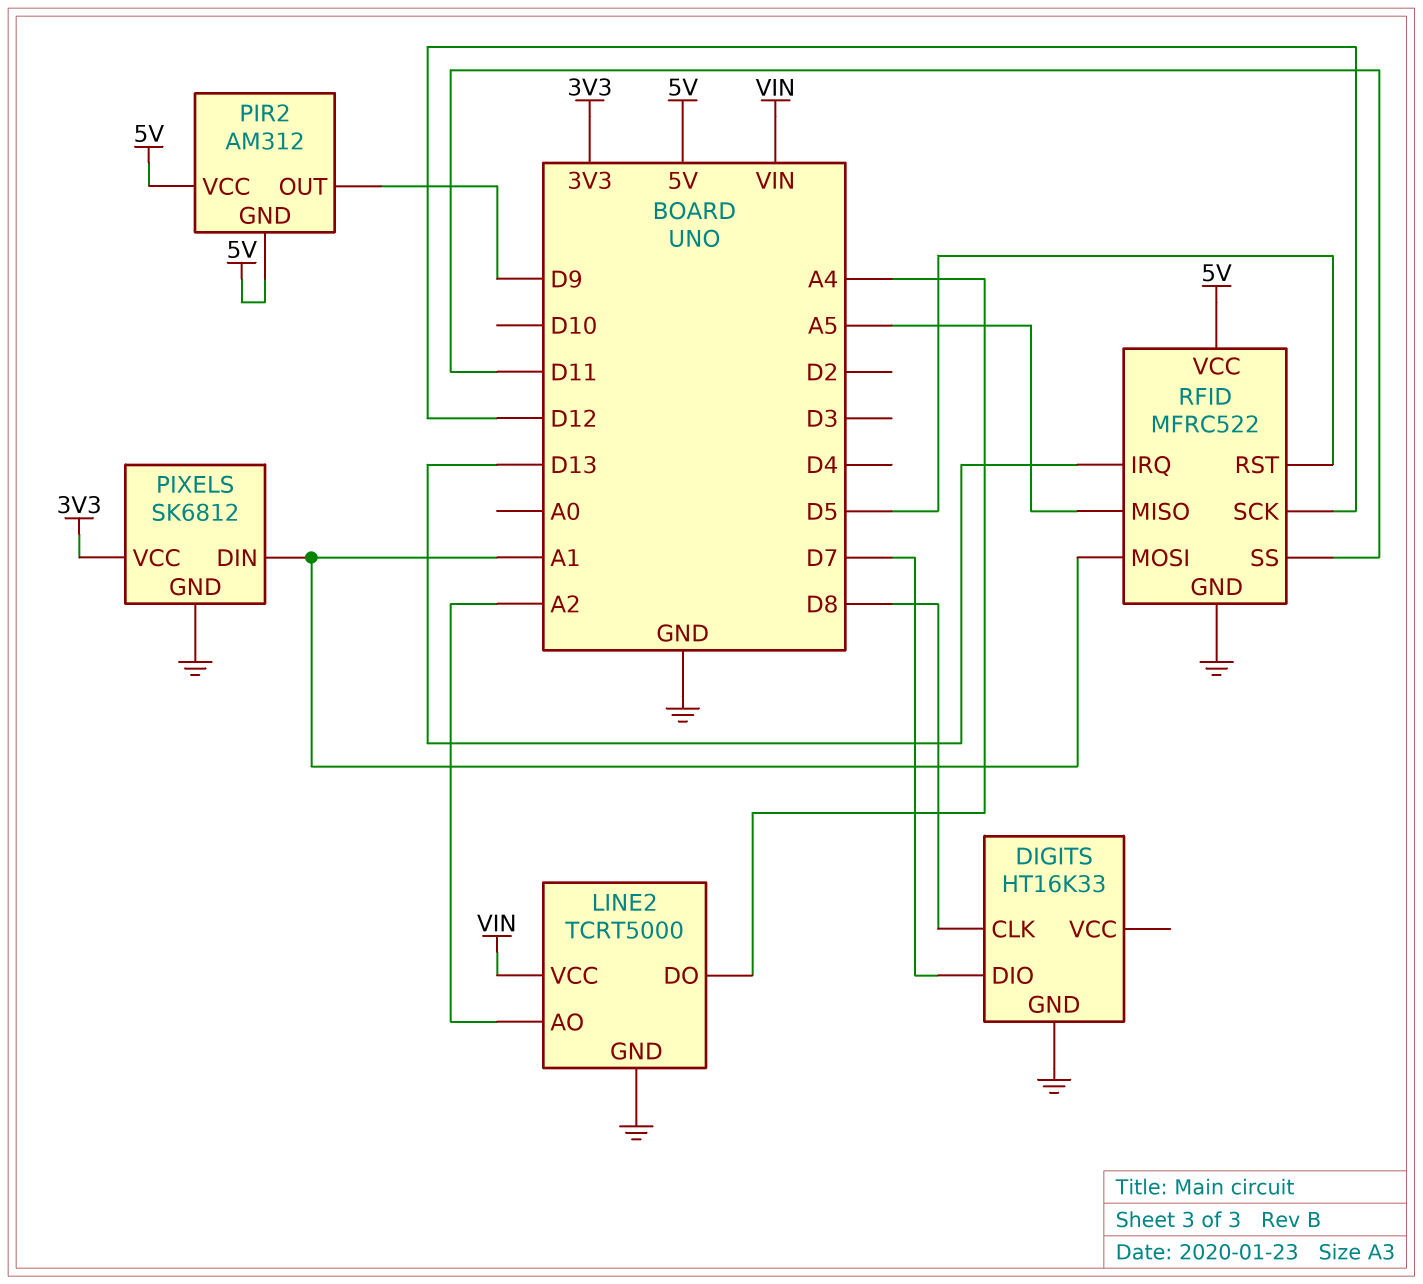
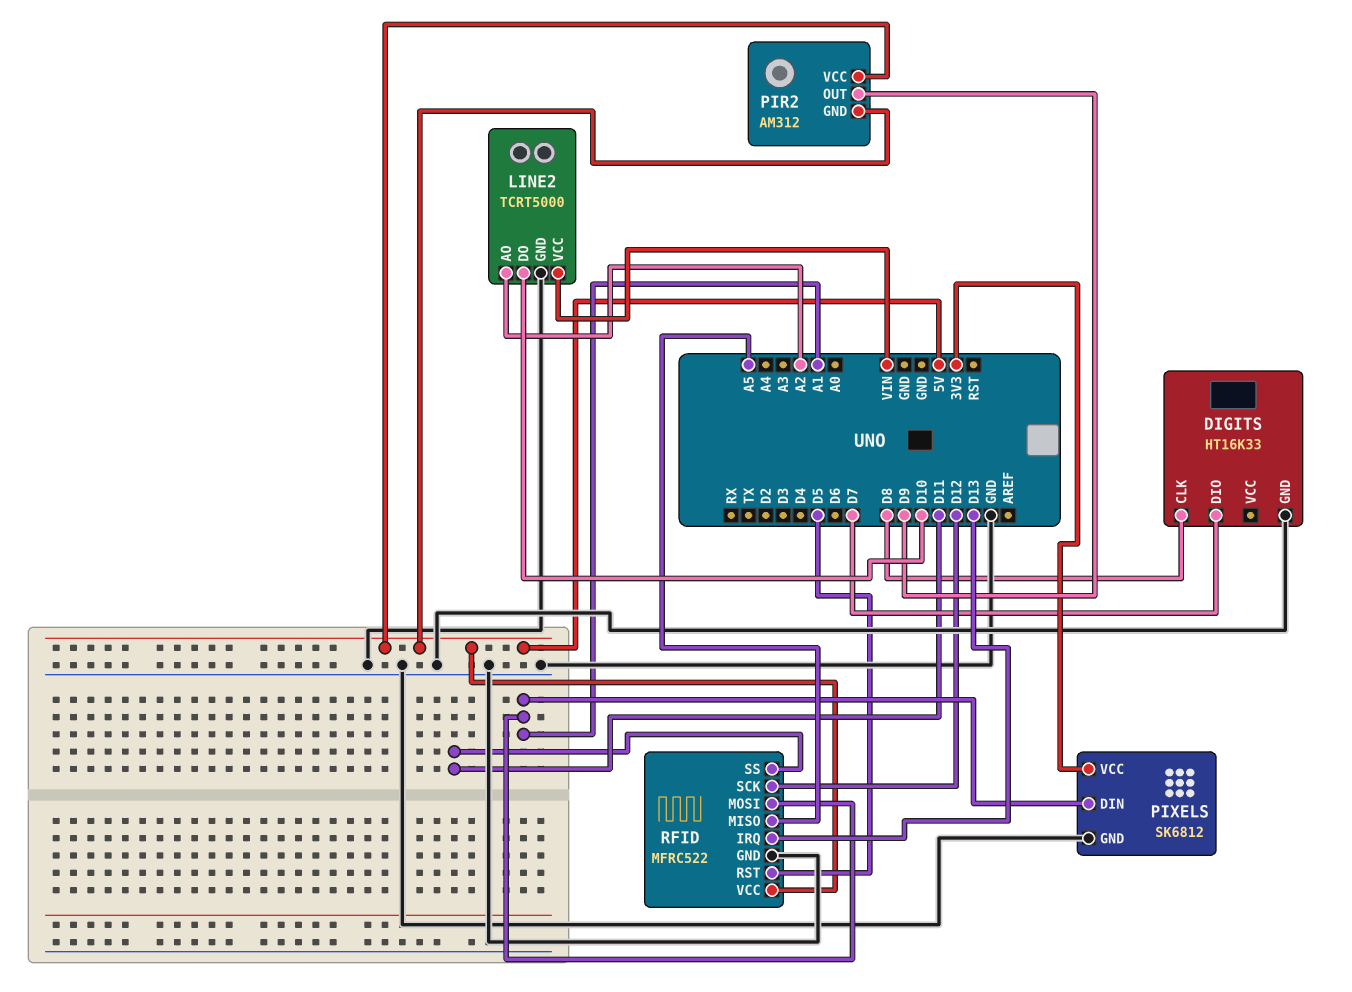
LINE2 pin DO: A4 -> D10

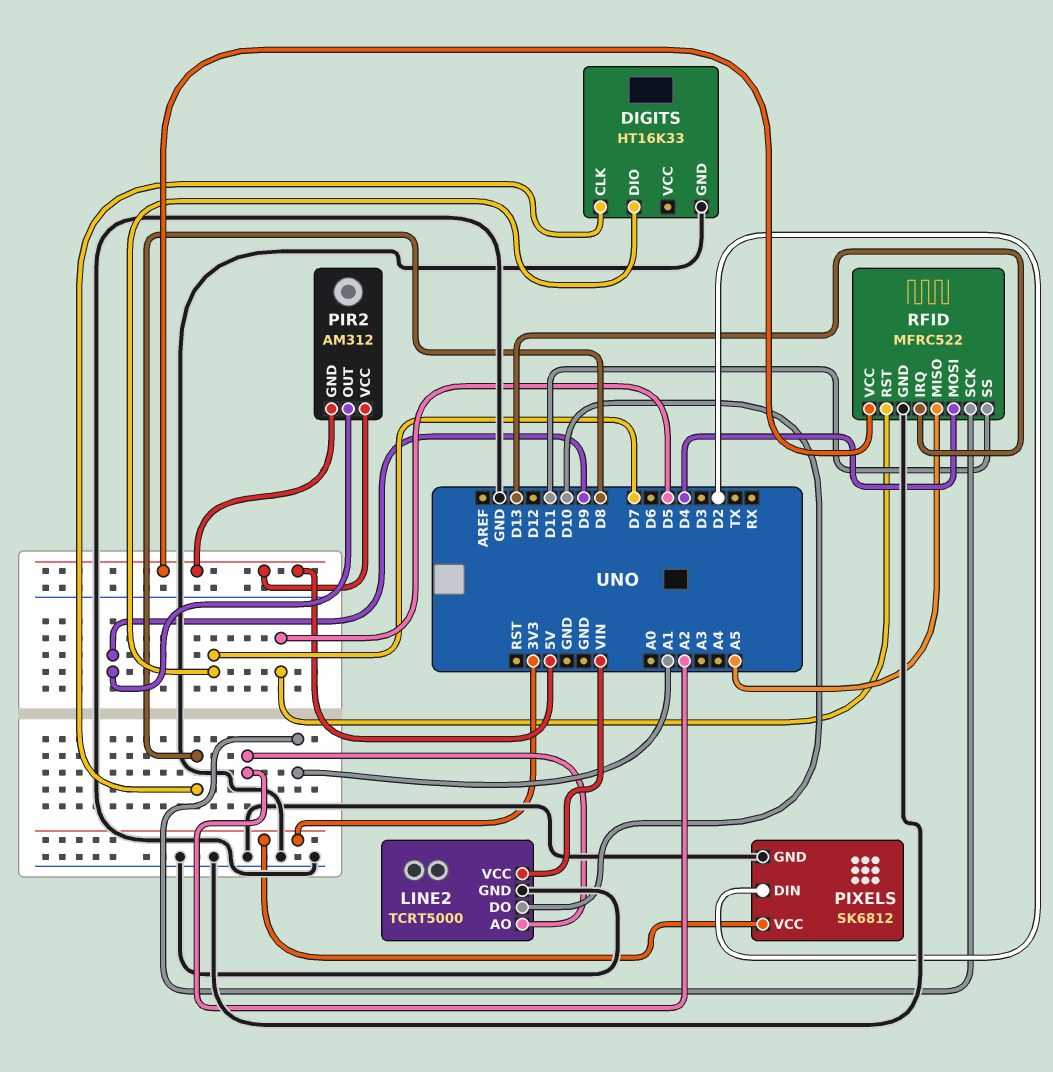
PIXELS pin DIN: A1 -> D2
RFID pin MOSI: A1 -> D4
RFID pin SCK: D12 -> A1

